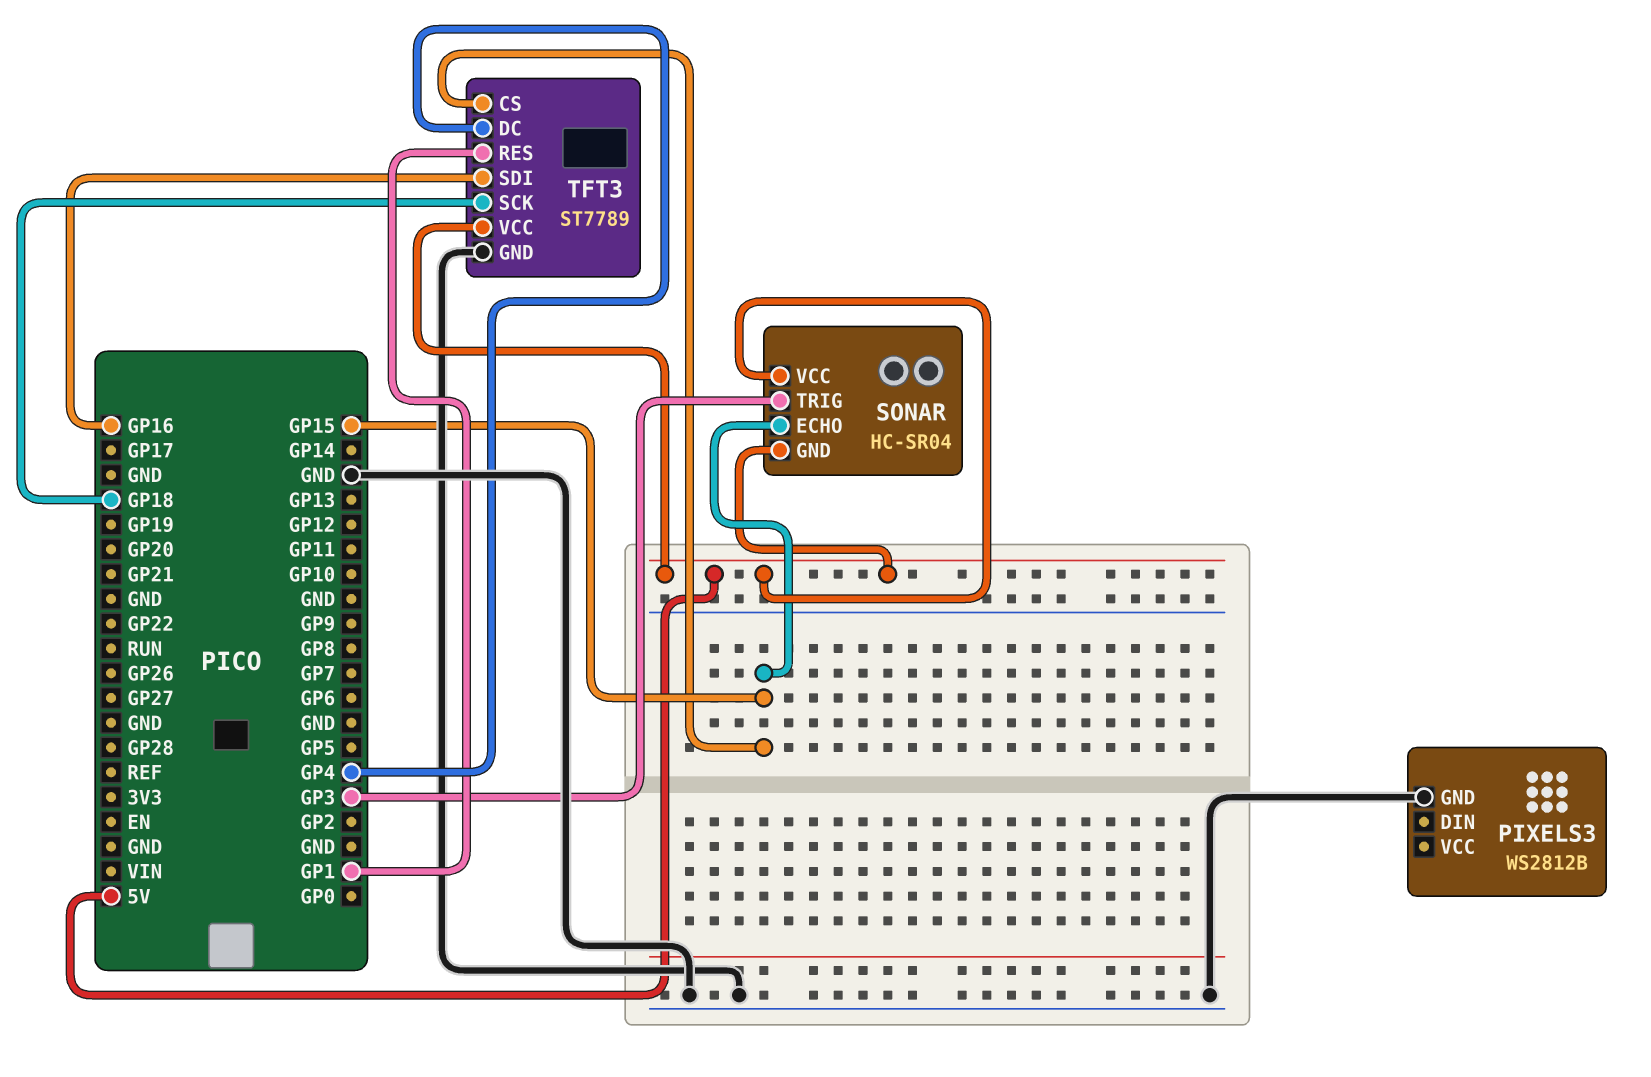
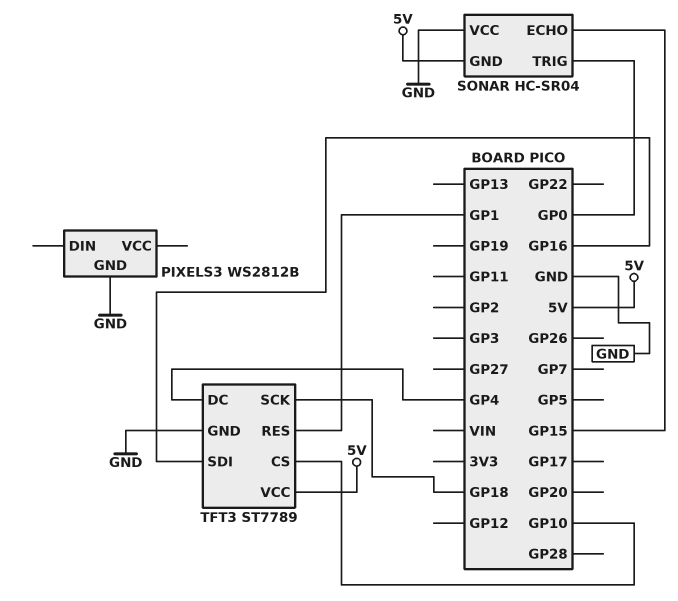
SONAR pin TRIG: GP3 -> GP0
SONAR pin VCC: 5V -> GND
TFT3 pin CS: GP15 -> GP10

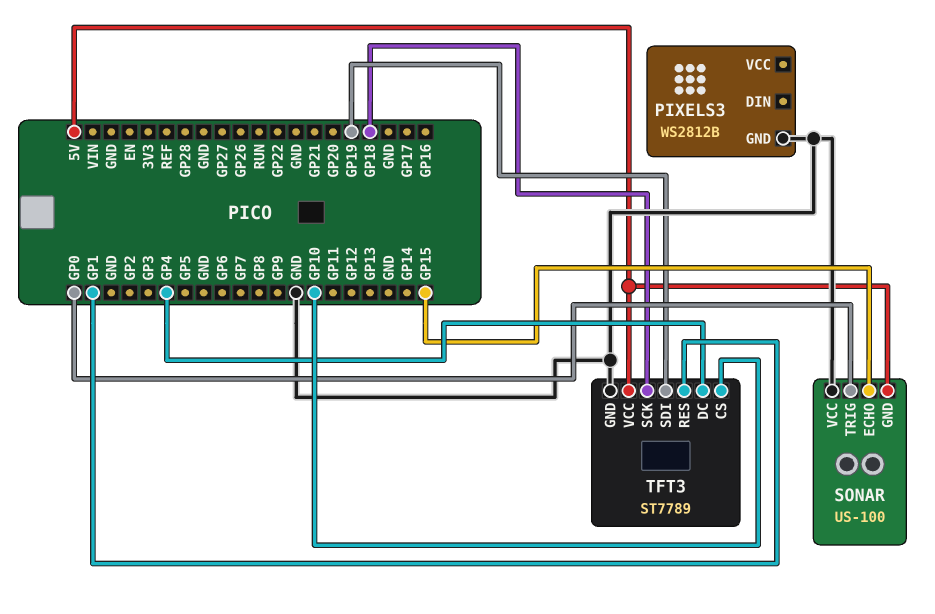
SONAR: HC-SR04 -> US-100
TFT3 pin SDI: GP16 -> GP19

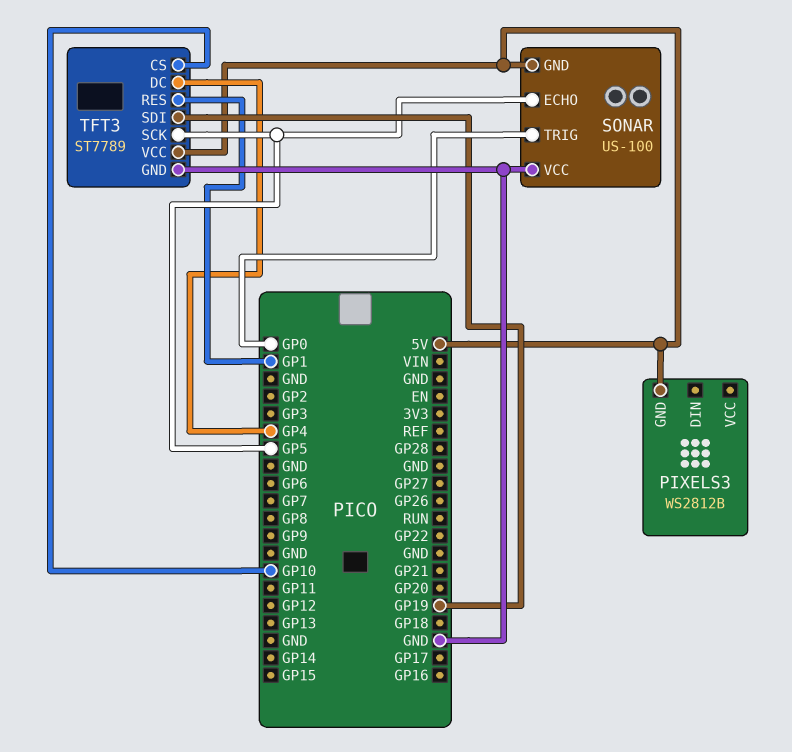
PIXELS3 pin GND: GND -> 5V
SONAR pin ECHO: GP15 -> GP5
TFT3 pin SCK: GP18 -> GP5

